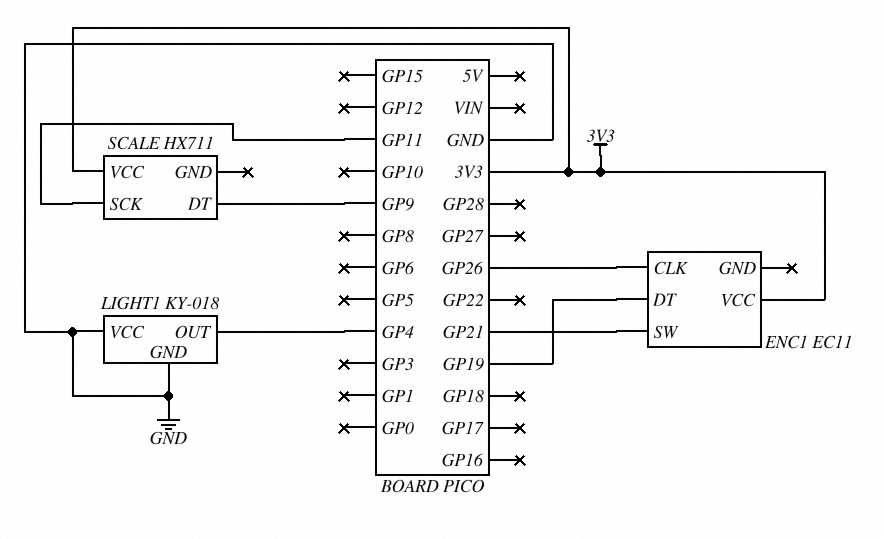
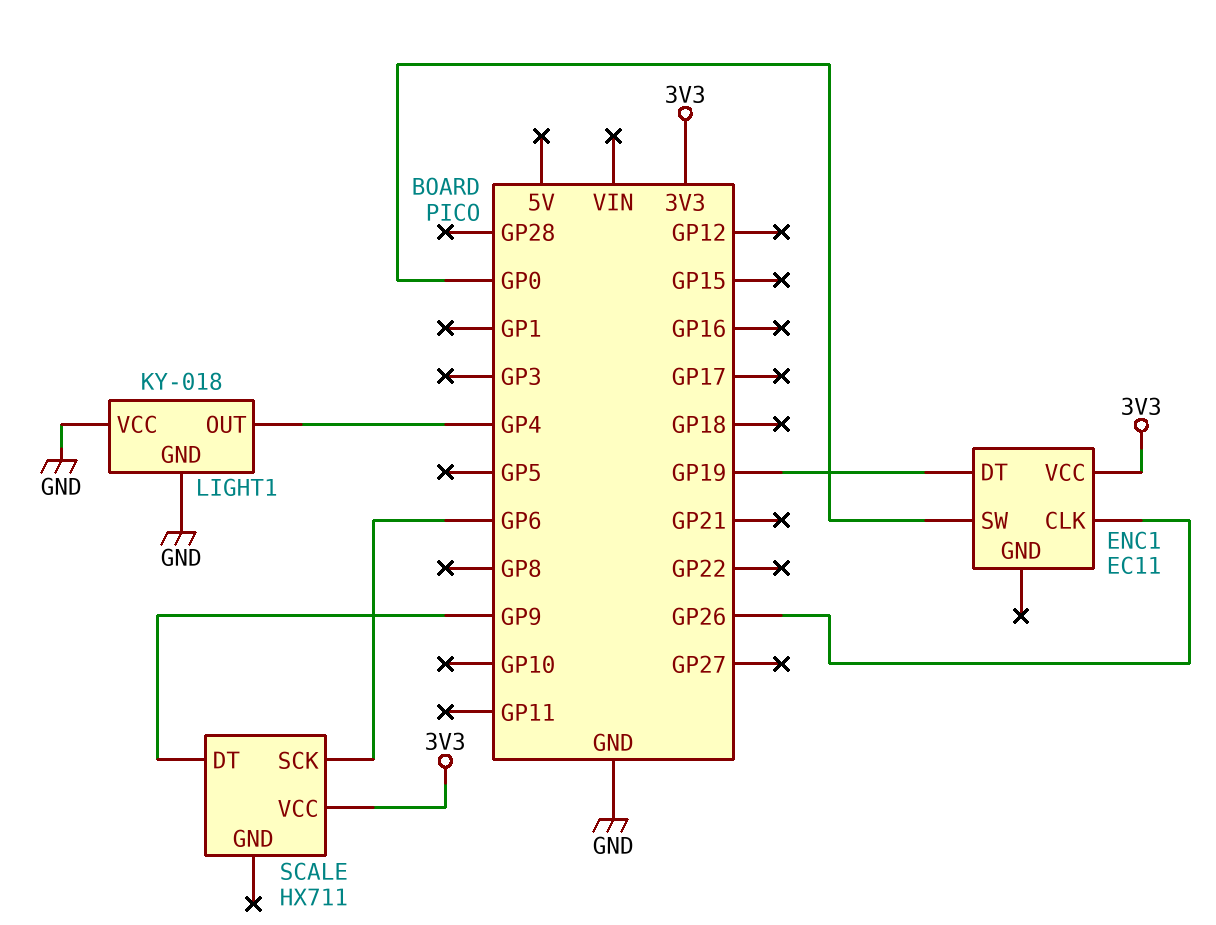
ENC1 pin SW: GP21 -> GP0
SCALE pin SCK: GP11 -> GP6

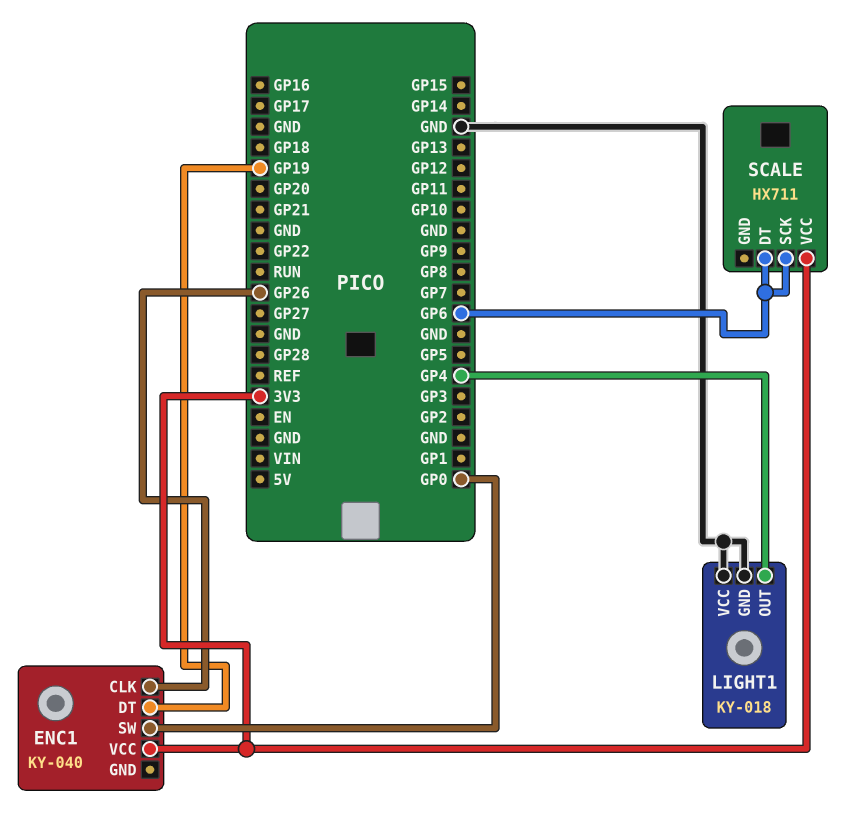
ENC1: EC11 -> KY-040
SCALE pin DT: GP9 -> GP6

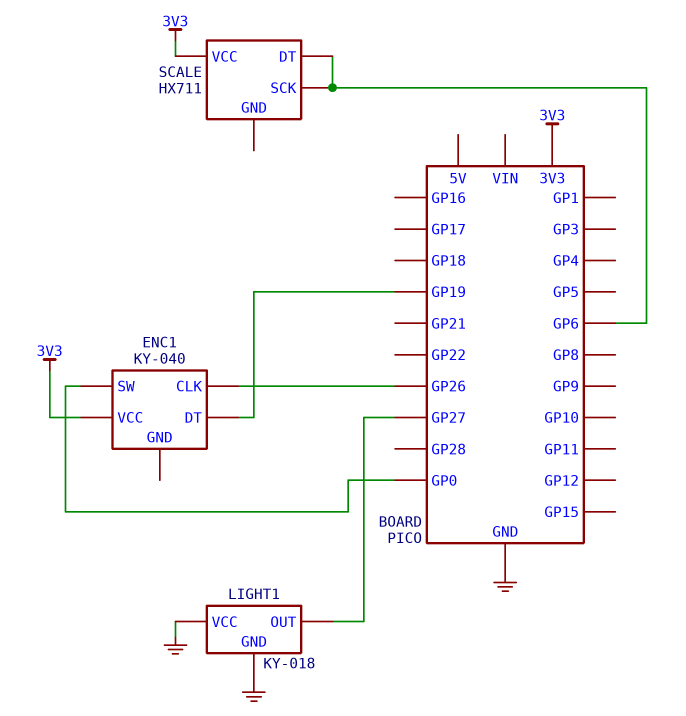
LIGHT1 pin OUT: GP4 -> GP27

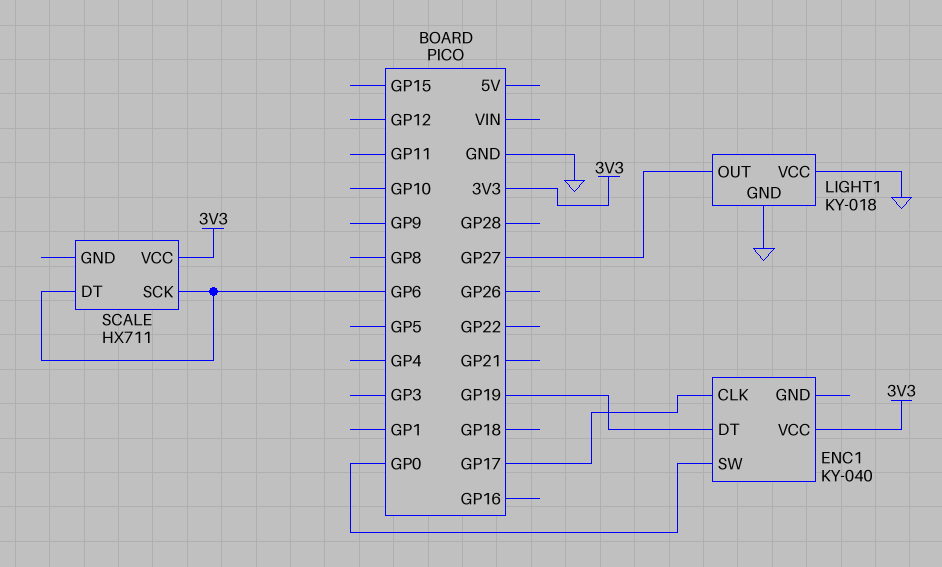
ENC1 pin CLK: GP26 -> GP17

